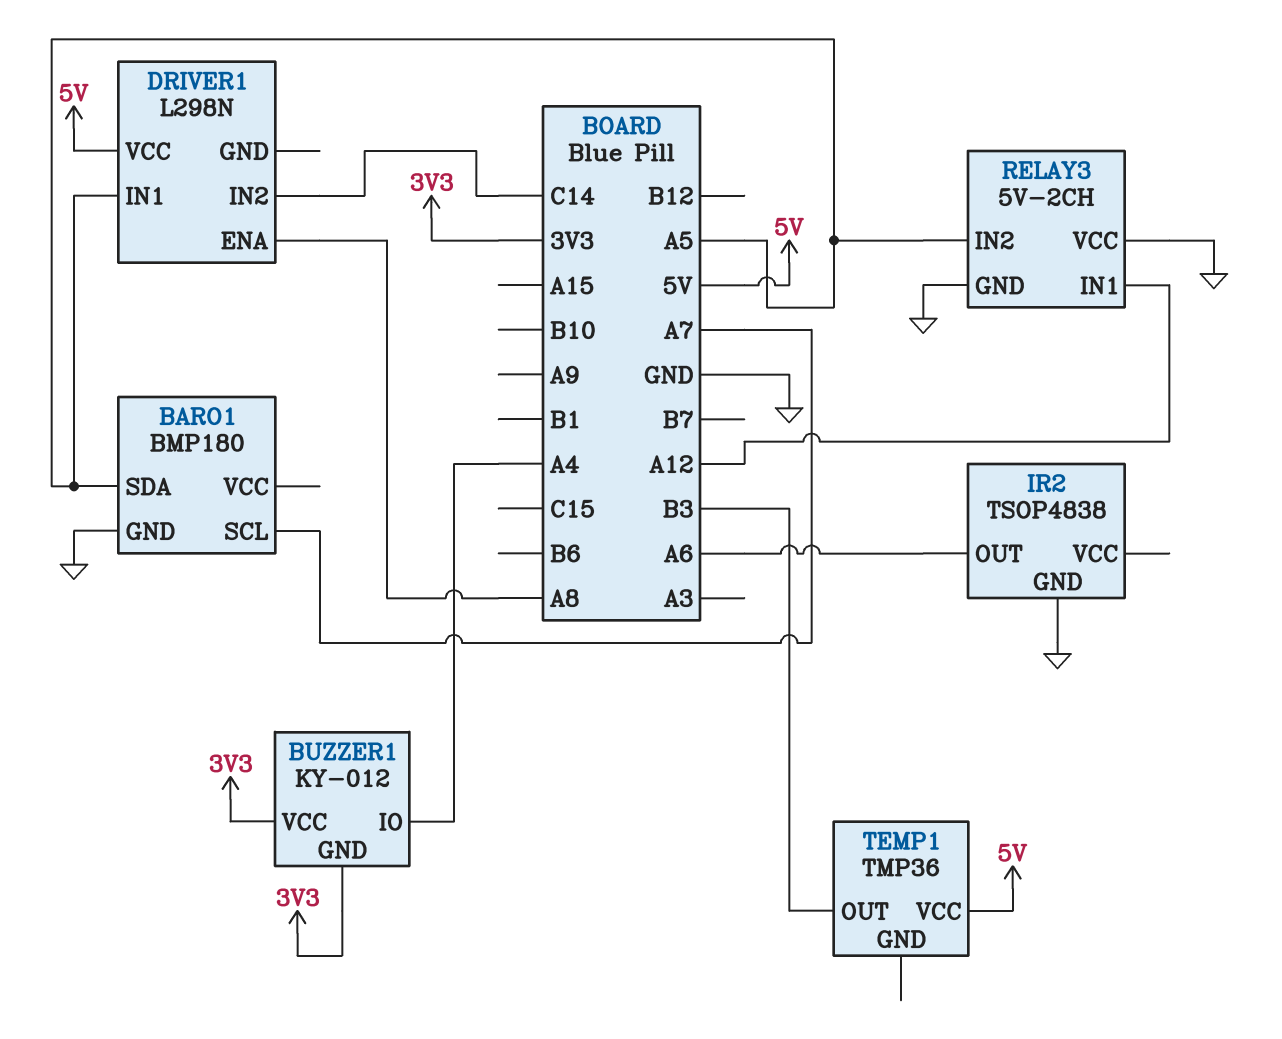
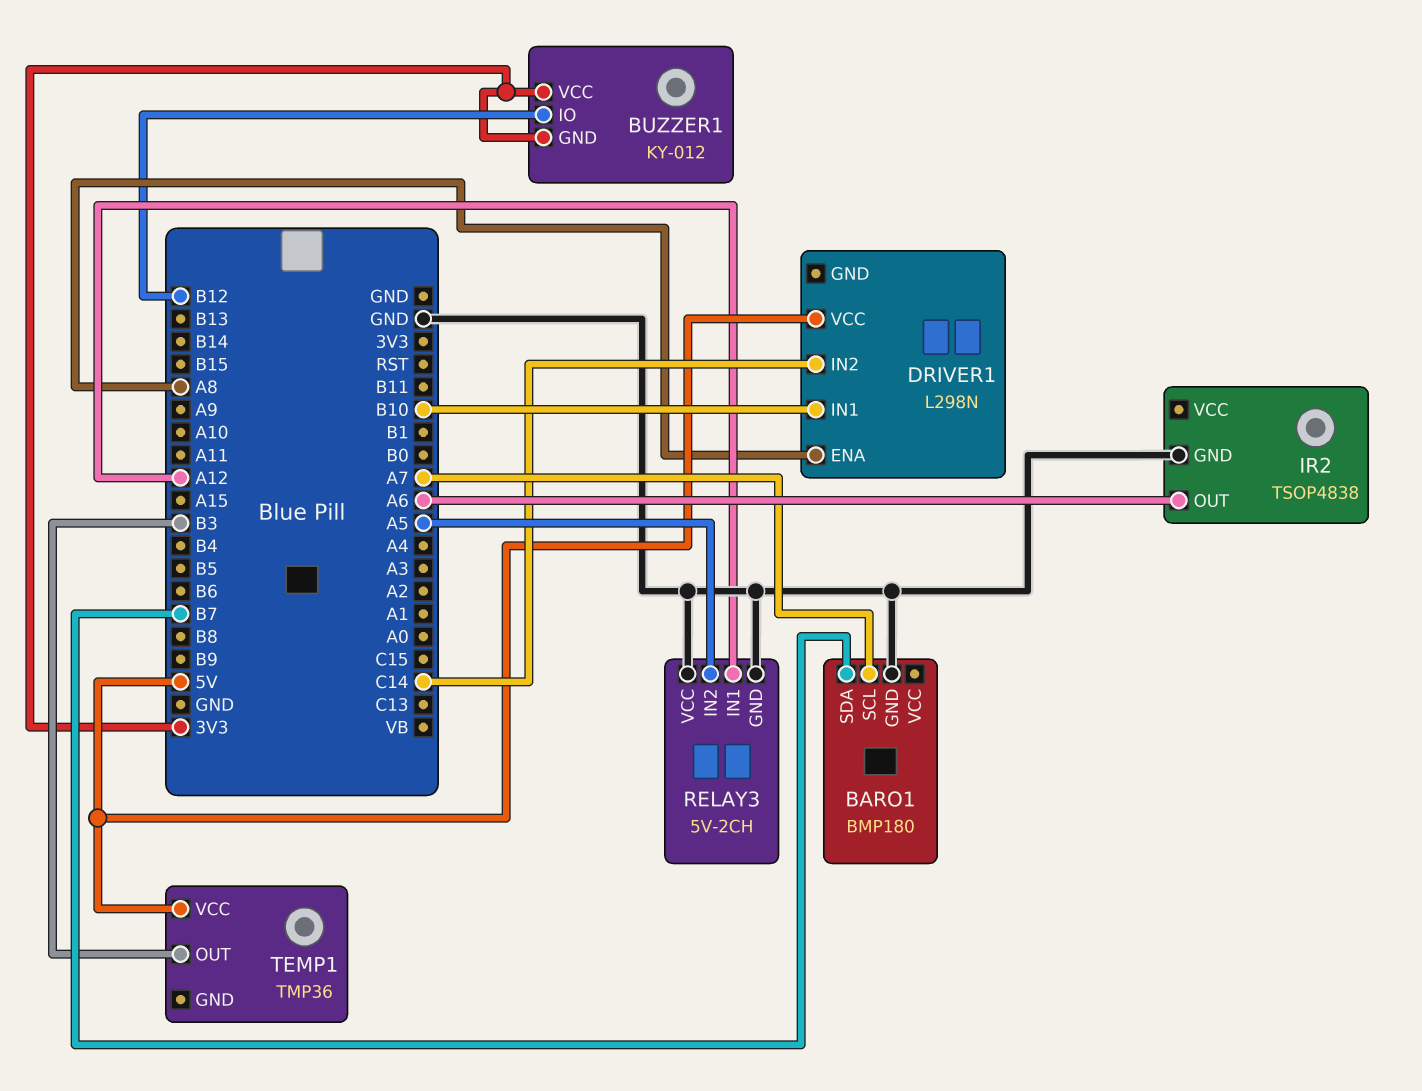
BARO1 pin SDA: A5 -> B7
BUZZER1 pin IO: A4 -> B12
DRIVER1 pin IN1: A5 -> B10

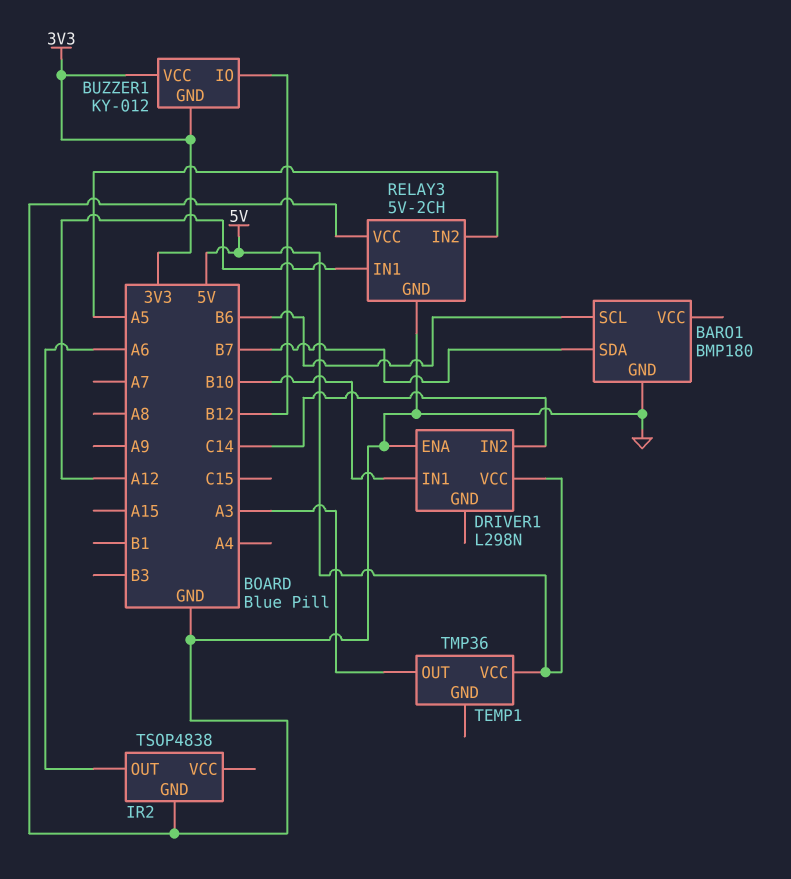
BARO1 pin SCL: A7 -> B6
DRIVER1 pin ENA: A8 -> GND
TEMP1 pin OUT: B3 -> A3

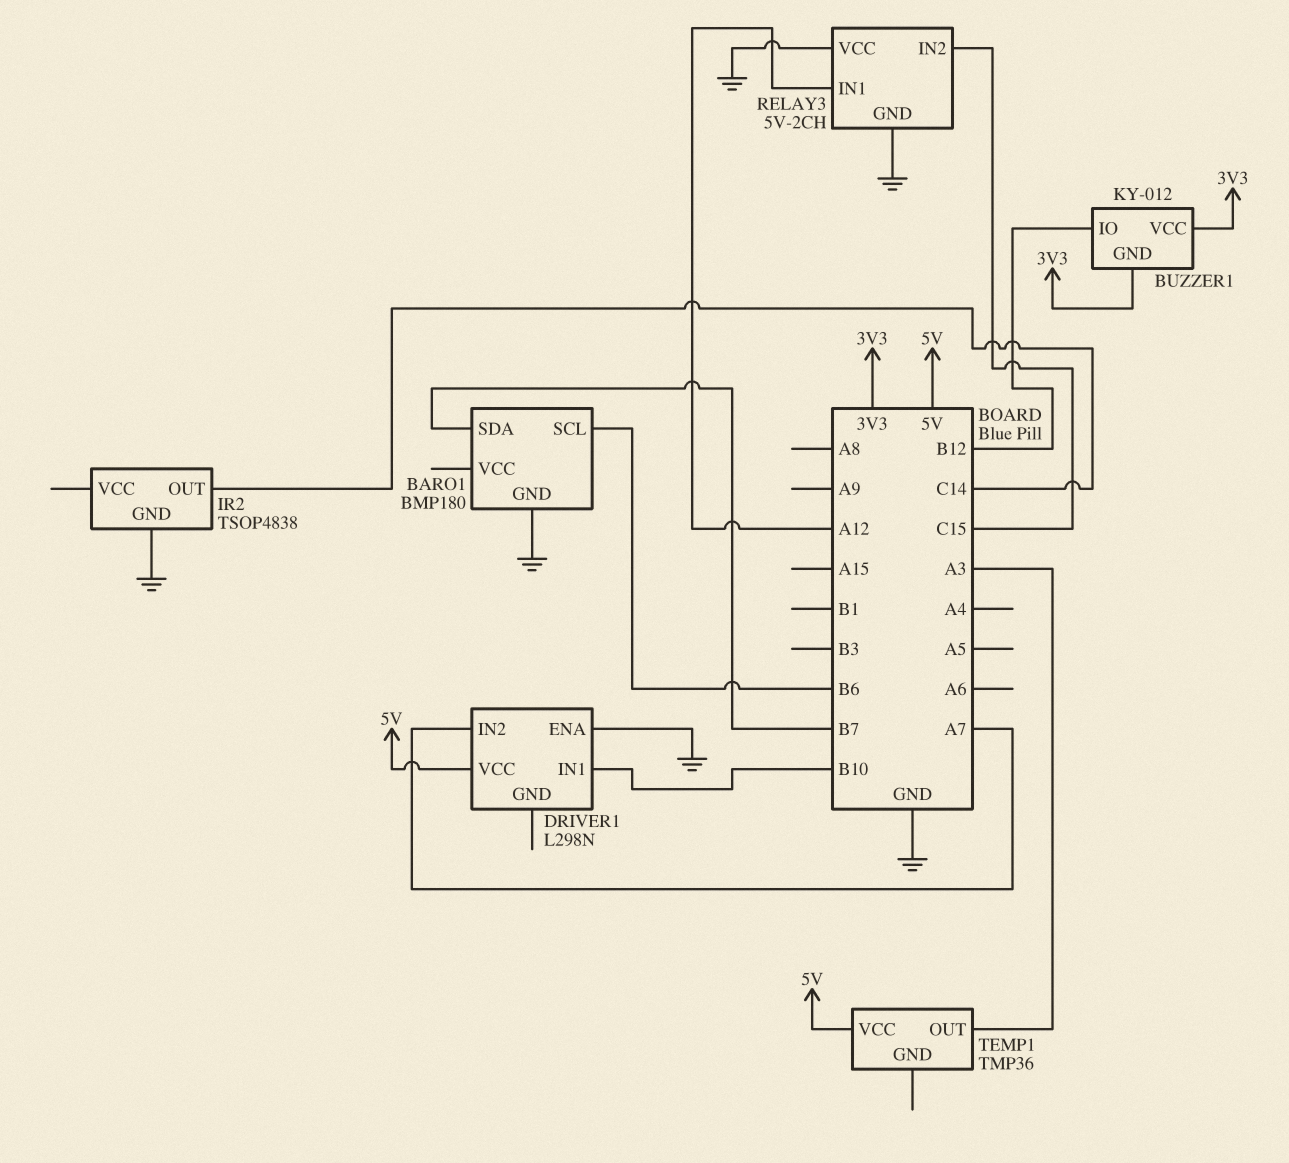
DRIVER1 pin IN2: C14 -> A7
IR2 pin OUT: A6 -> C14
RELAY3 pin IN2: A5 -> C15

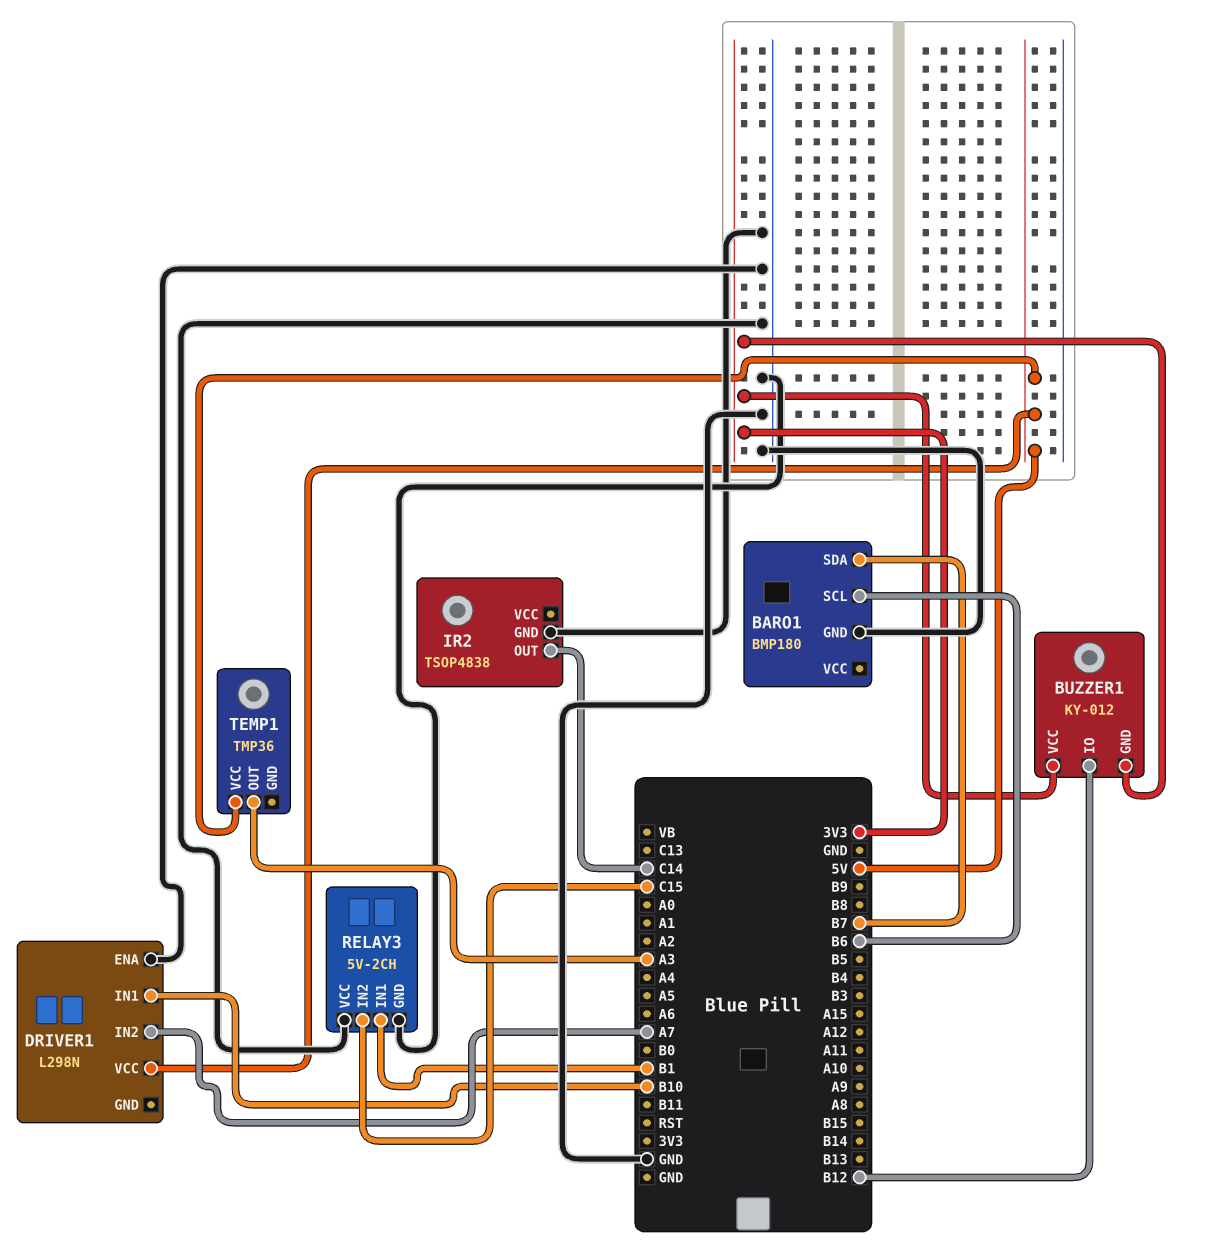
RELAY3 pin IN1: A12 -> B1

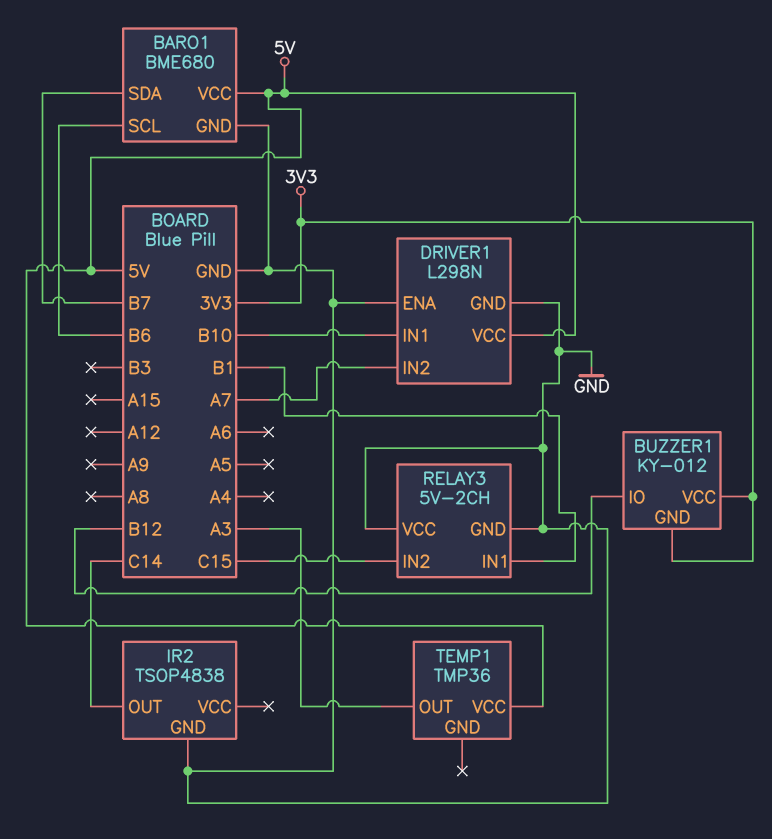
BARO1: BMP180 -> BME680
BARO1 pin VCC: none -> 5V
DRIVER1 pin GND: none -> GND

